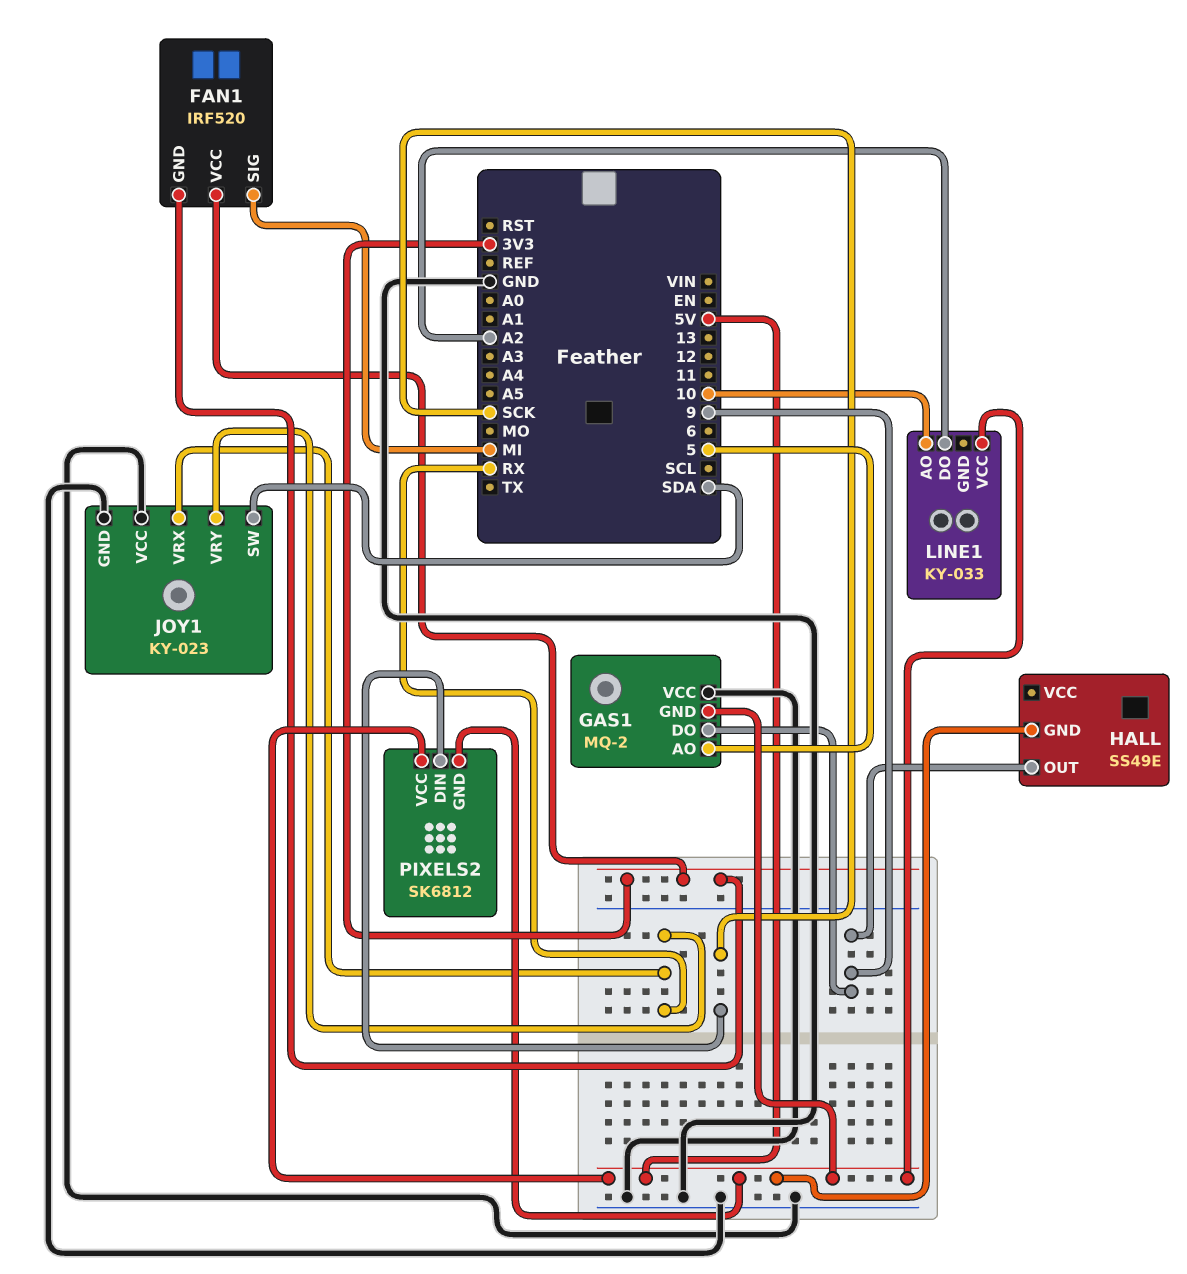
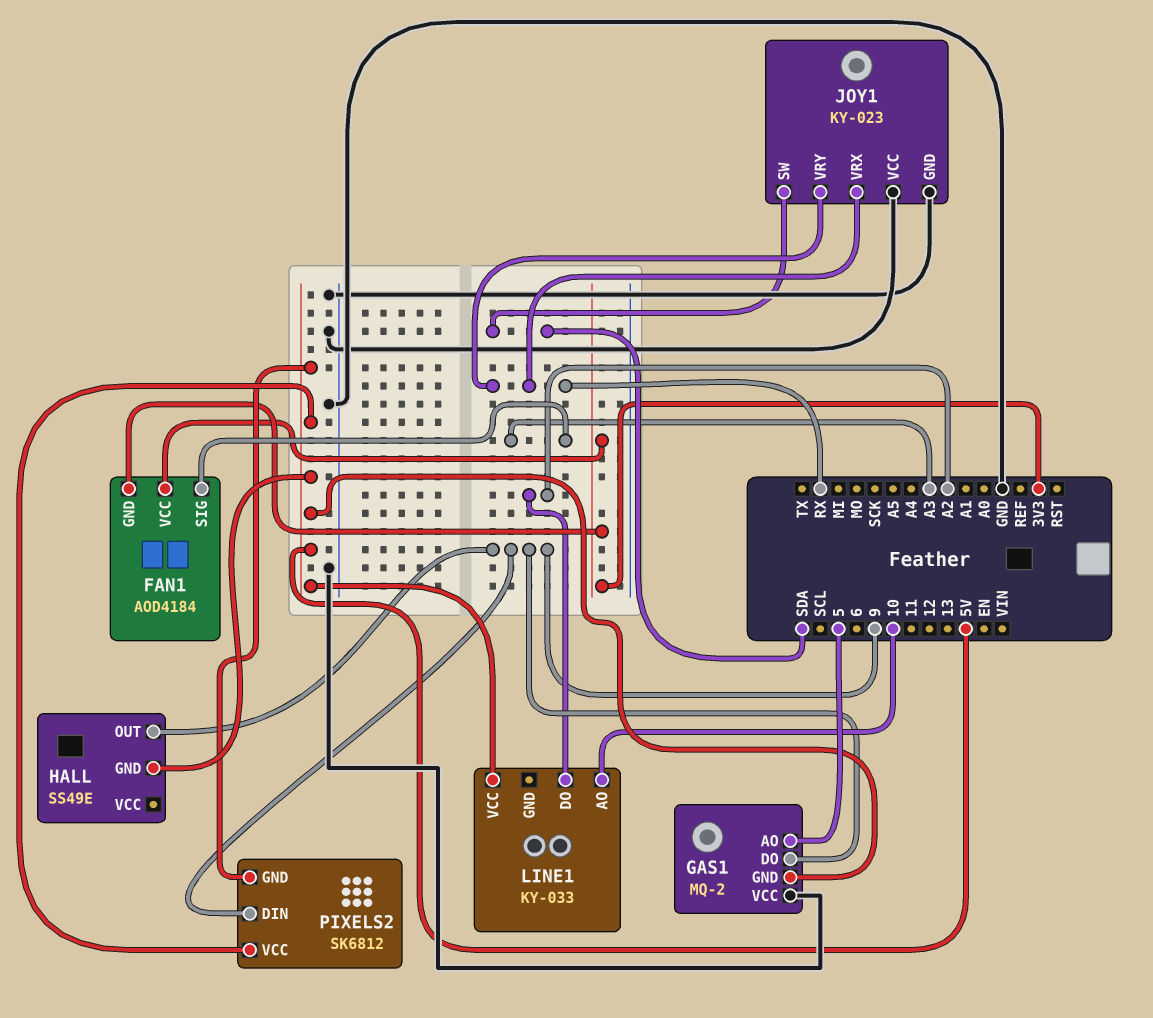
FAN1: IRF520 -> AOD4184
FAN1 pin SIG: MI -> A3
PIXELS2 pin DIN: SCK -> 9

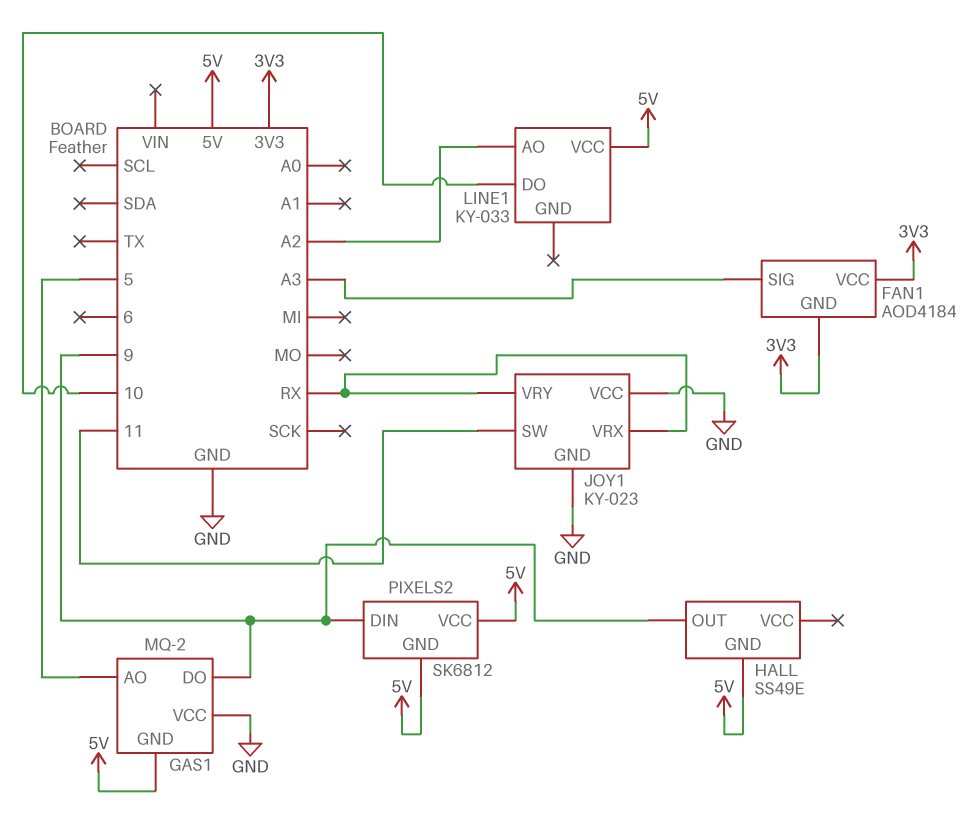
JOY1 pin SW: SDA -> 11
LINE1 pin AO: 10 -> A2
LINE1 pin DO: A2 -> 10

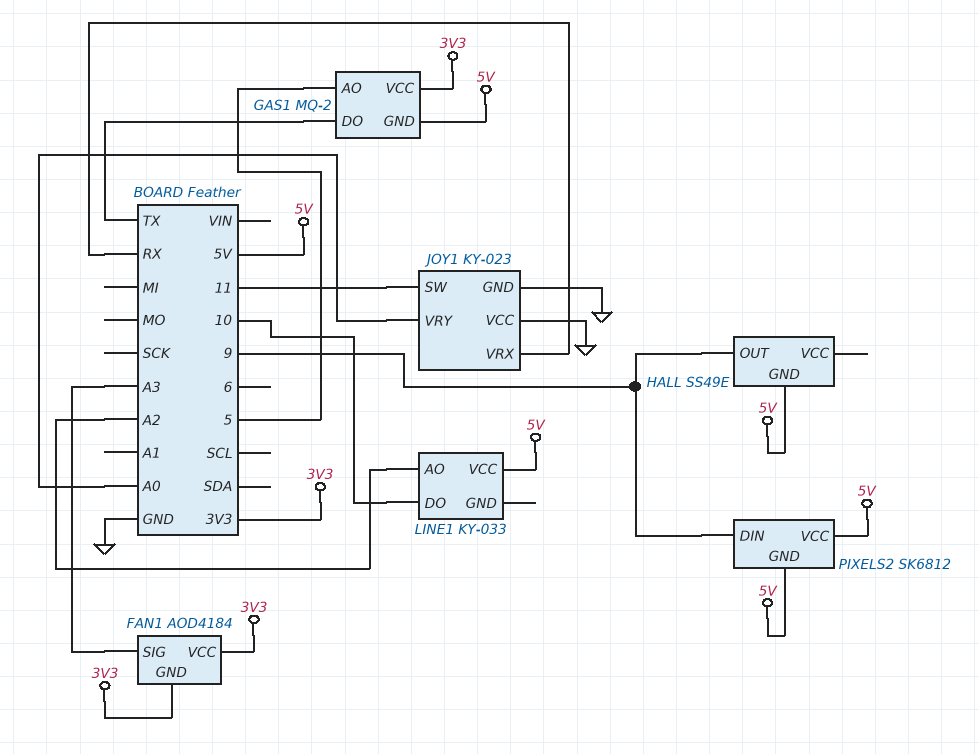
GAS1 pin DO: 9 -> TX
GAS1 pin VCC: GND -> 3V3
JOY1 pin VRY: RX -> A0

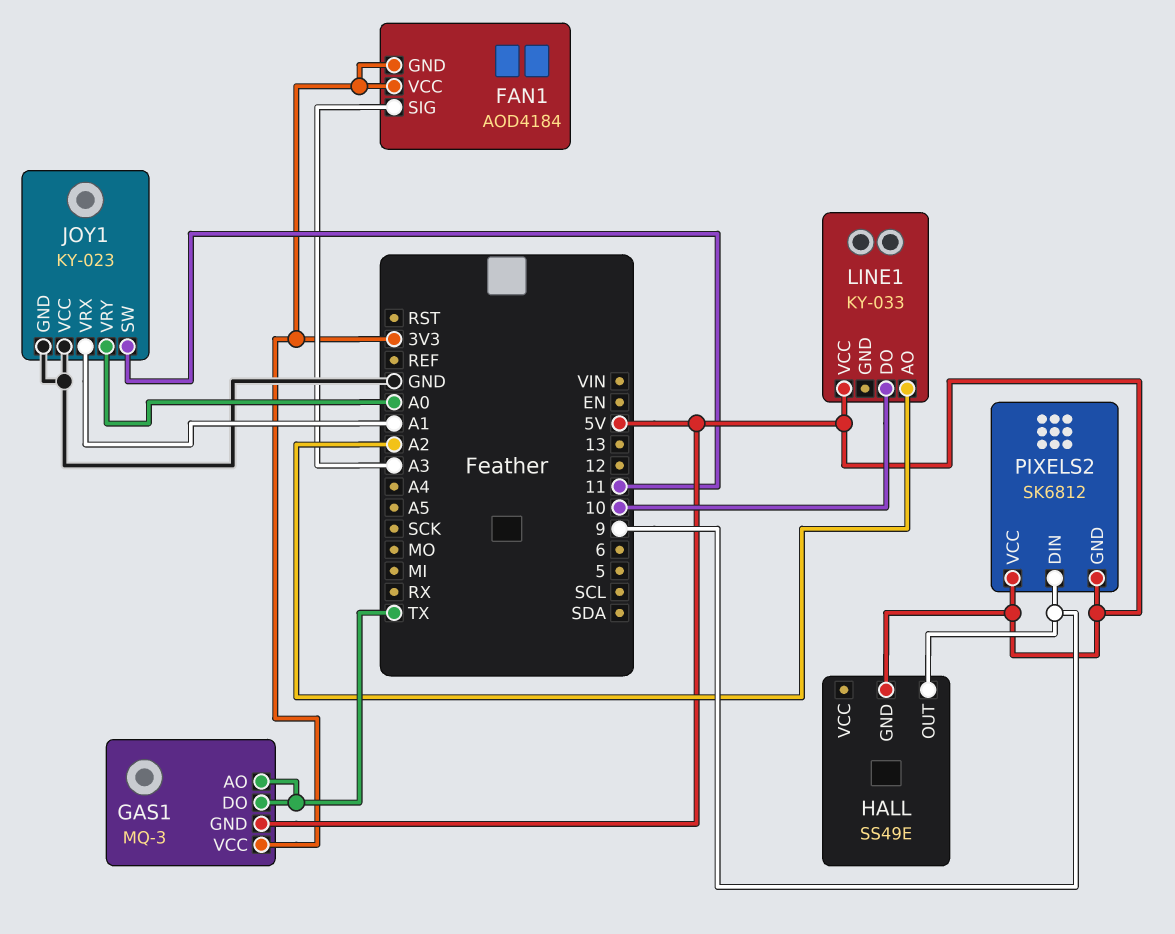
GAS1: MQ-2 -> MQ-3
GAS1 pin AO: 5 -> TX
JOY1 pin VRX: RX -> A1

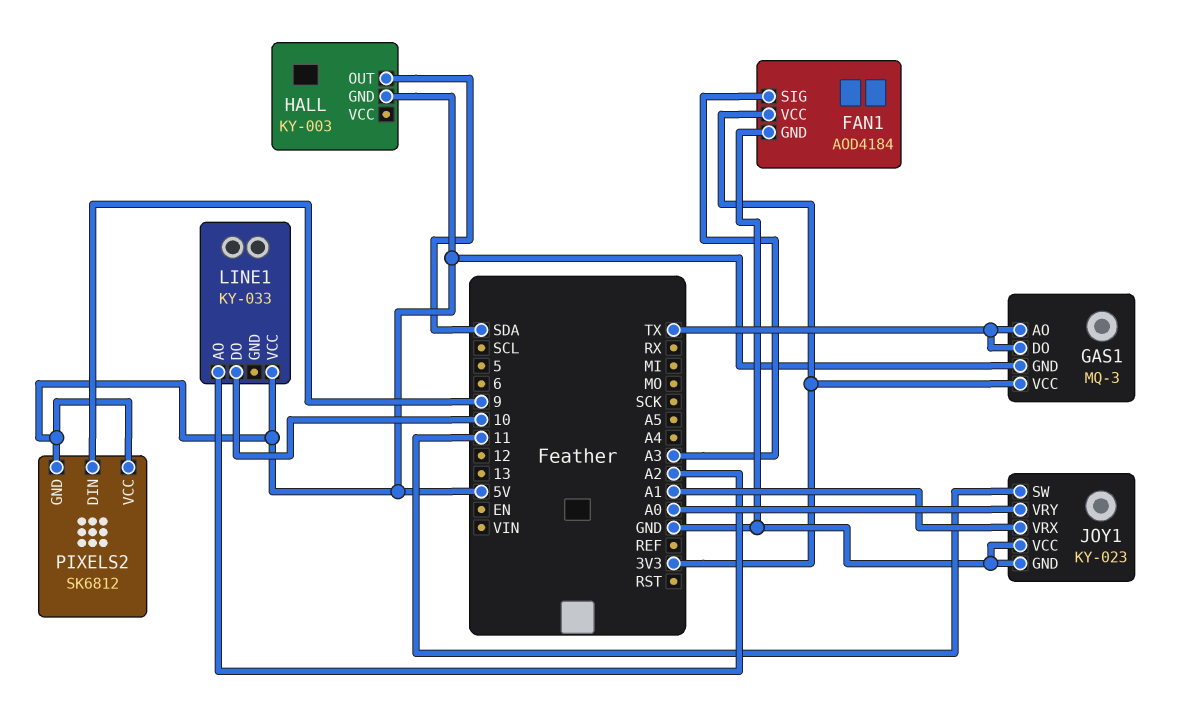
FAN1 pin GND: 3V3 -> GND
HALL: SS49E -> KY-003
HALL pin OUT: 9 -> SDA

